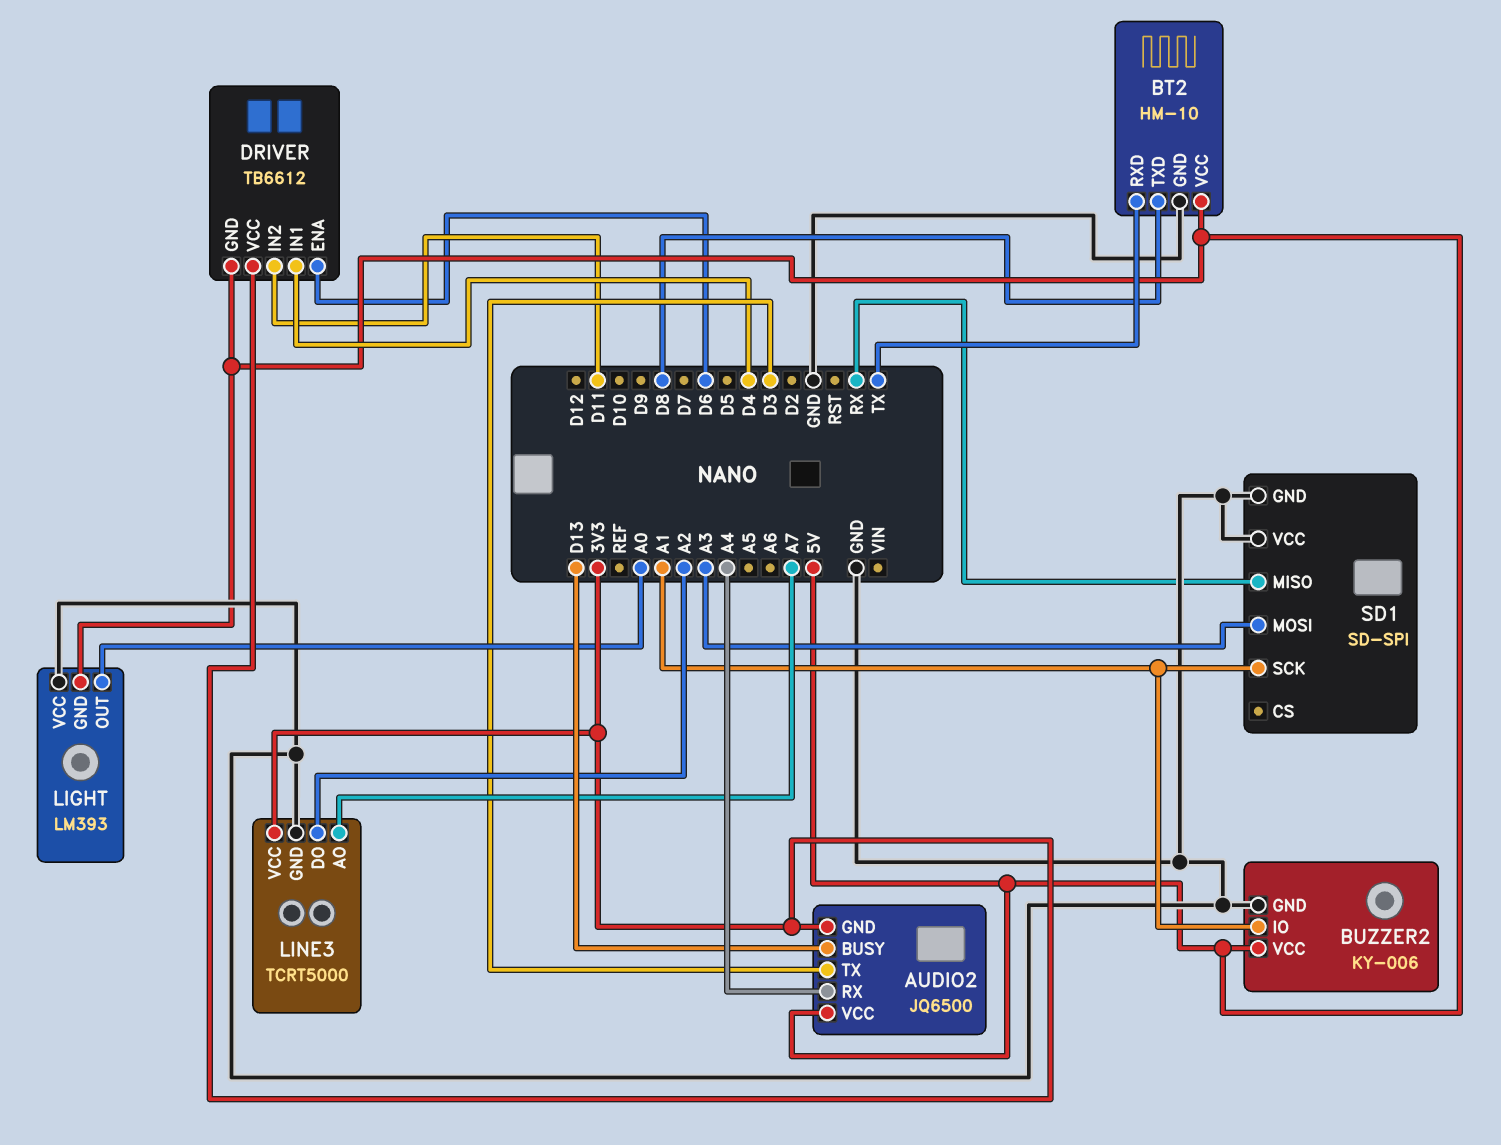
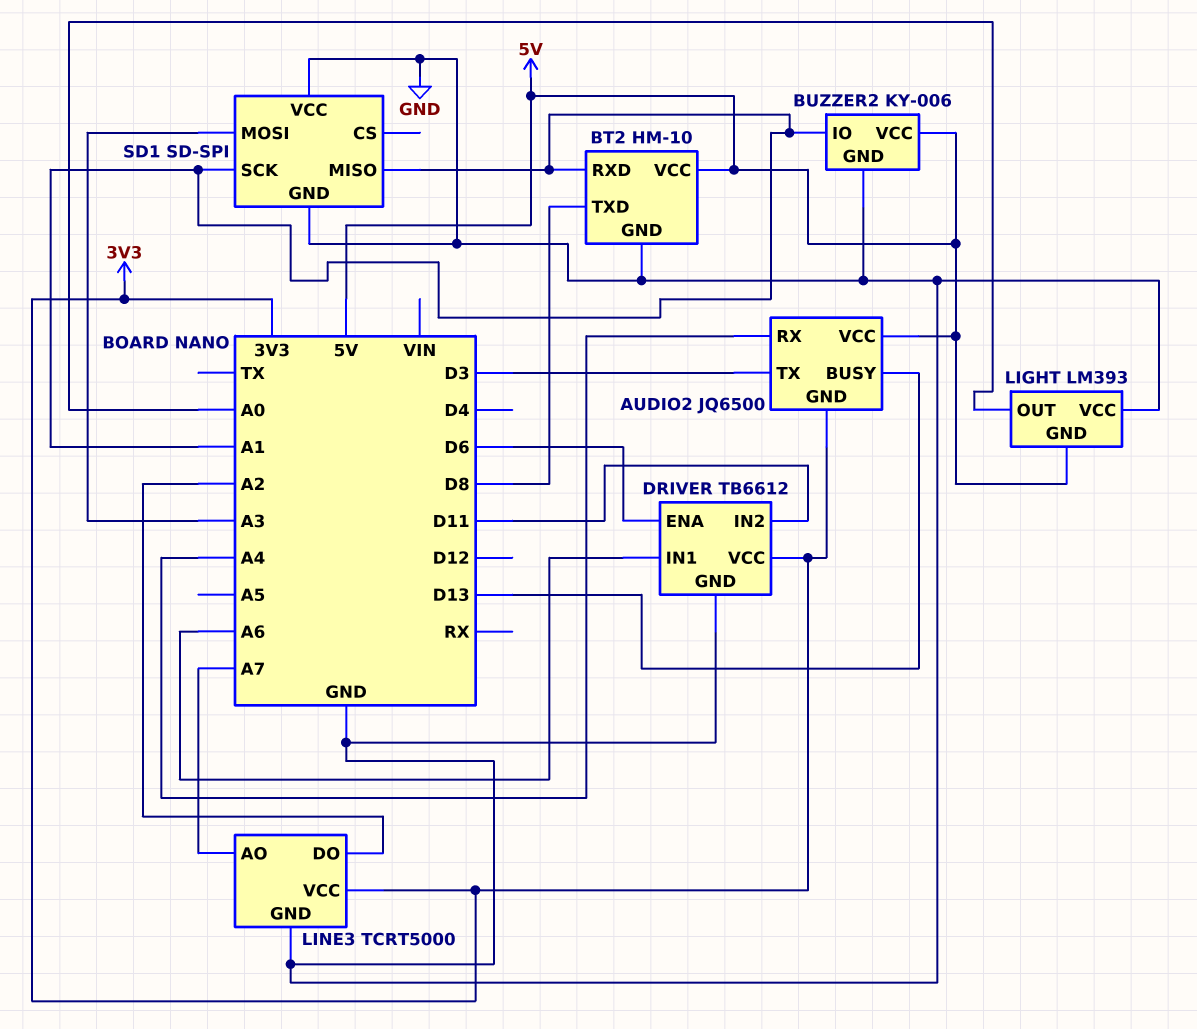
BT2 pin RXD: TX -> A1
DRIVER pin GND: 5V -> GND
DRIVER pin IN1: D4 -> A6
SD1 pin MISO: RX -> A1

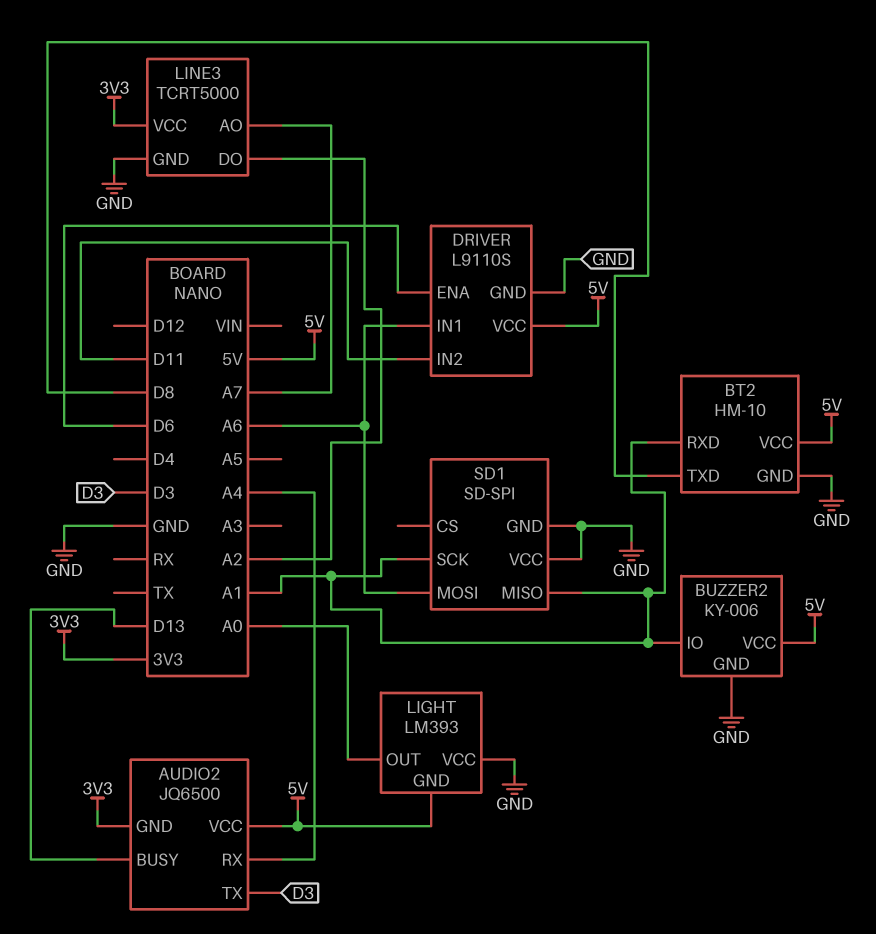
DRIVER: TB6612 -> L9110S
DRIVER pin VCC: 3V3 -> 5V
SD1 pin MOSI: A3 -> A6

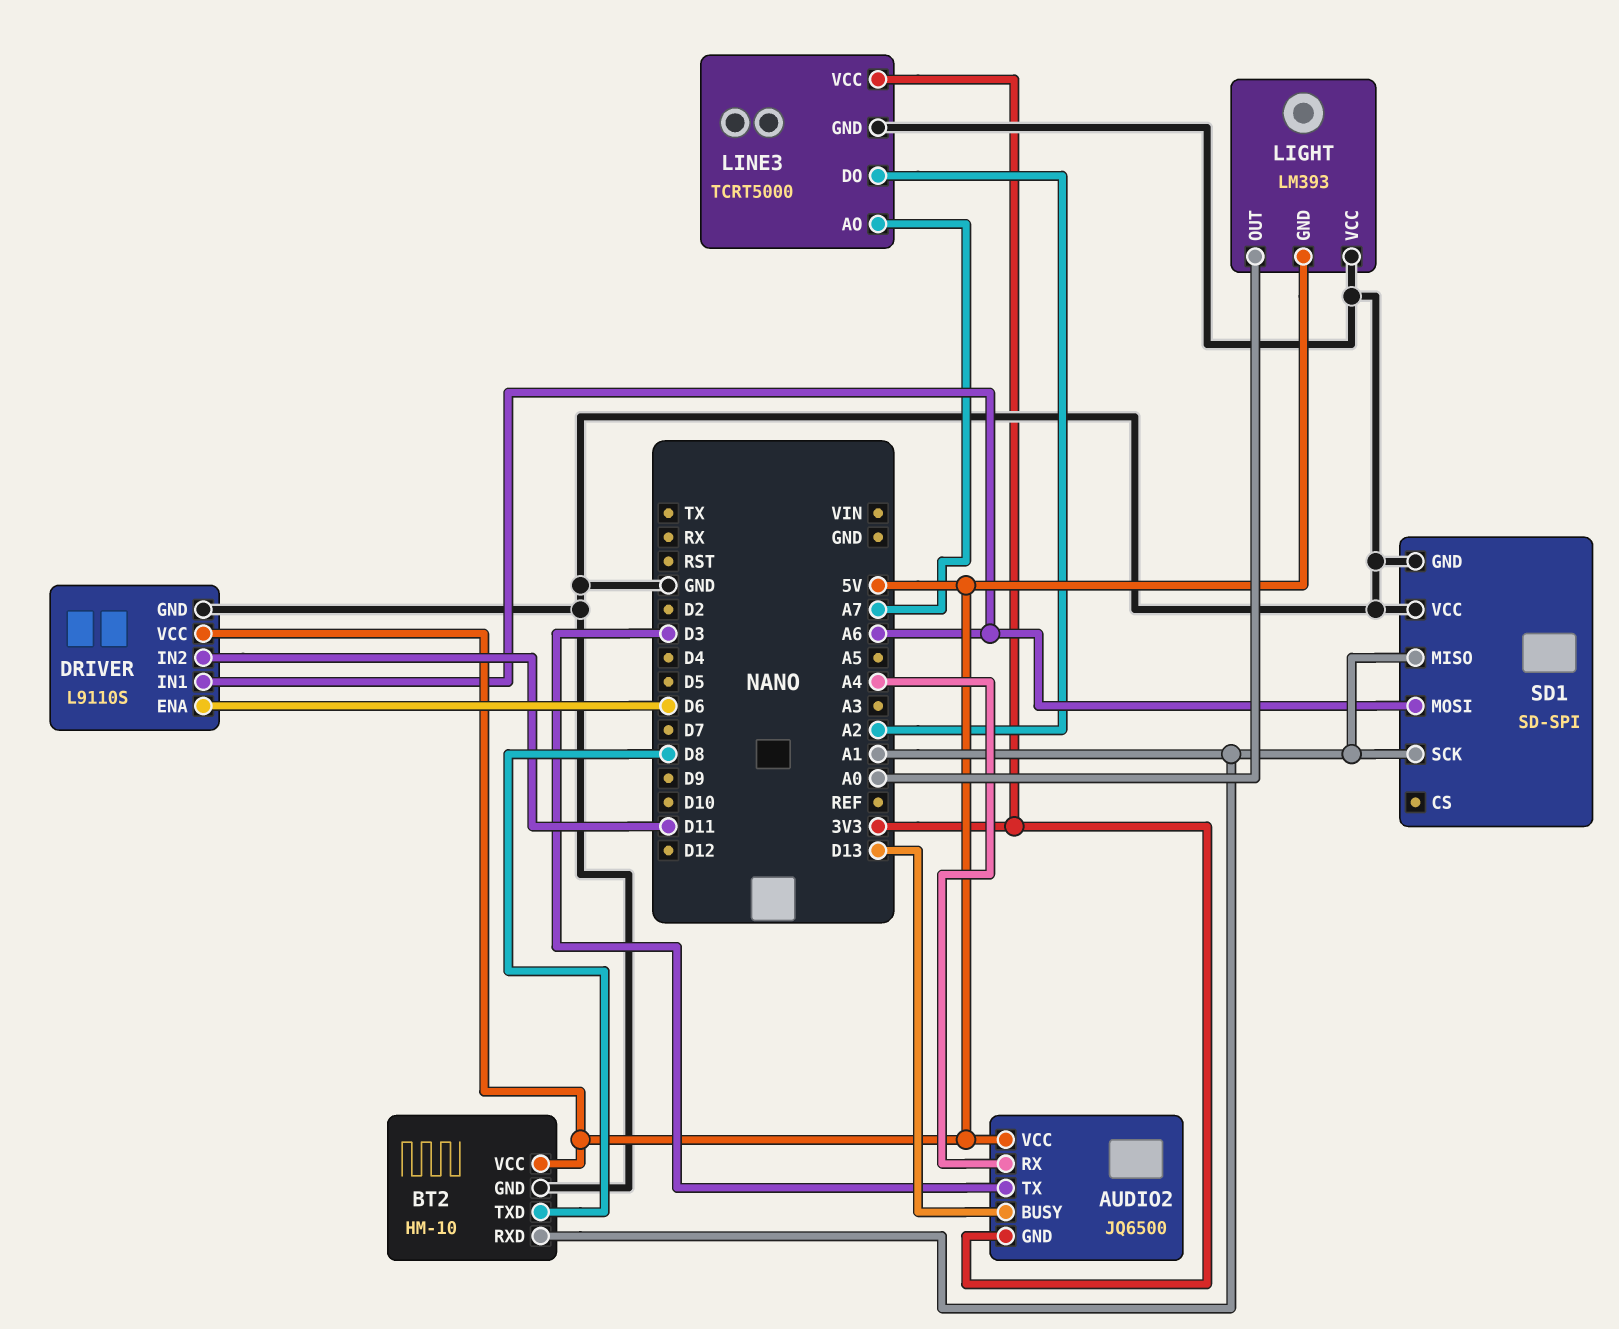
BUZZER2: KY-006 -> none
BUZZER2 pin GND: GND -> none
BUZZER2 pin IO: A1 -> none
BUZZER2 pin VCC: 5V -> none

